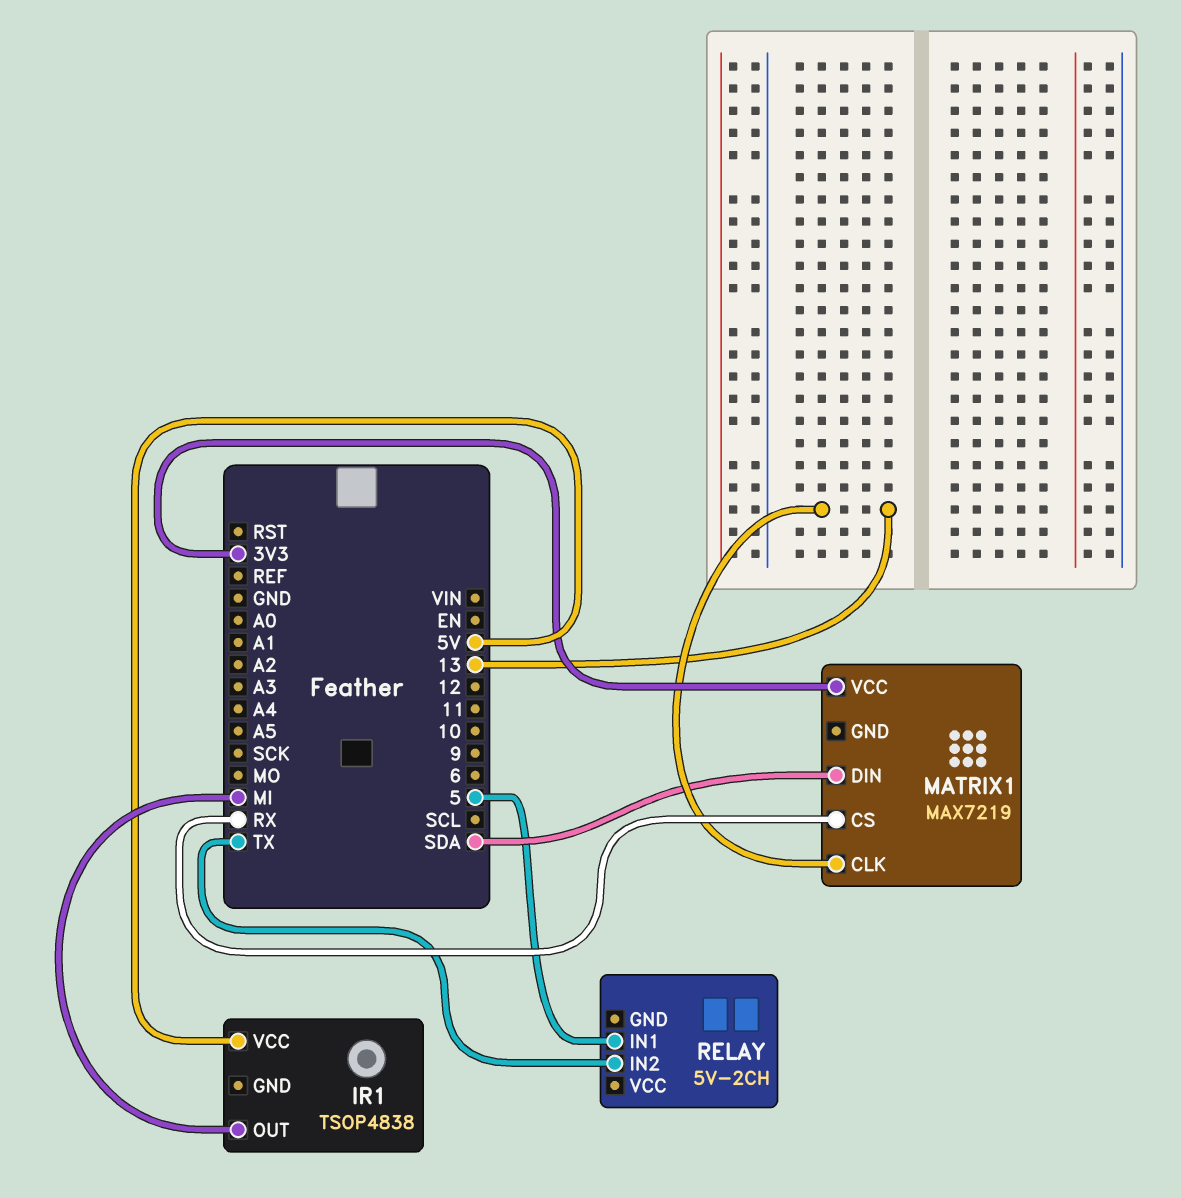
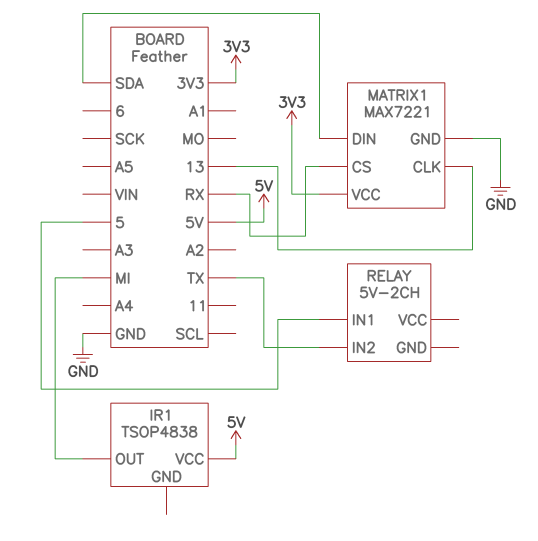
MATRIX1: MAX7219 -> MAX7221
MATRIX1 pin GND: none -> GND

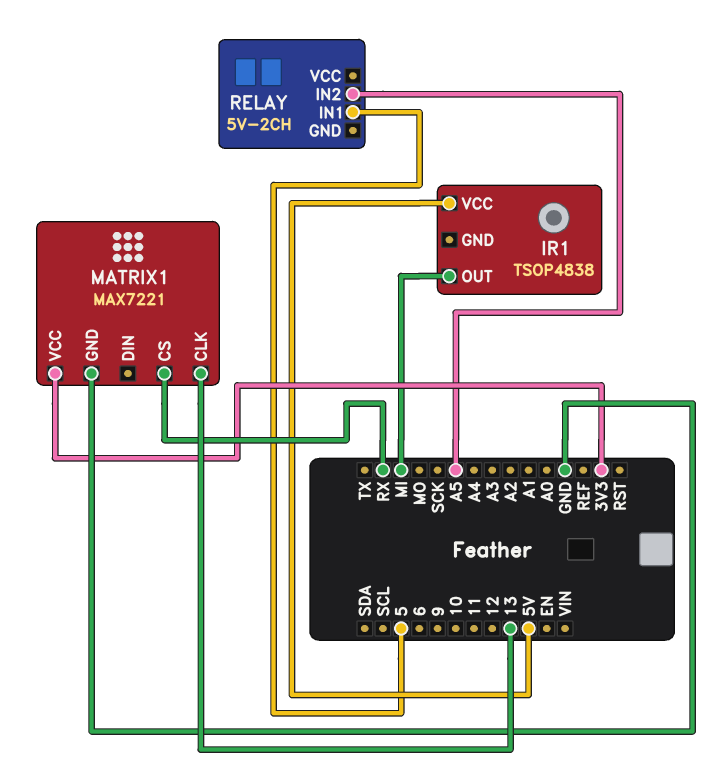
MATRIX1 pin DIN: SDA -> none
RELAY pin IN2: TX -> A5

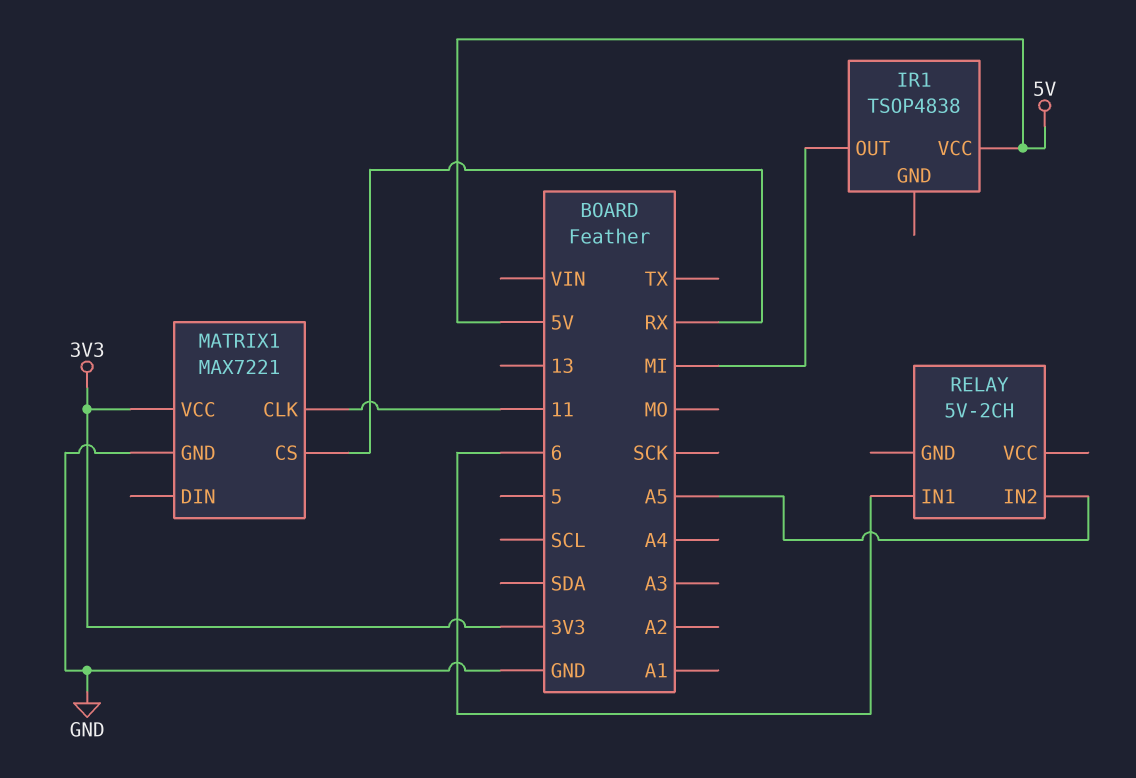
MATRIX1 pin CLK: 13 -> 11
RELAY pin IN1: 5 -> 6

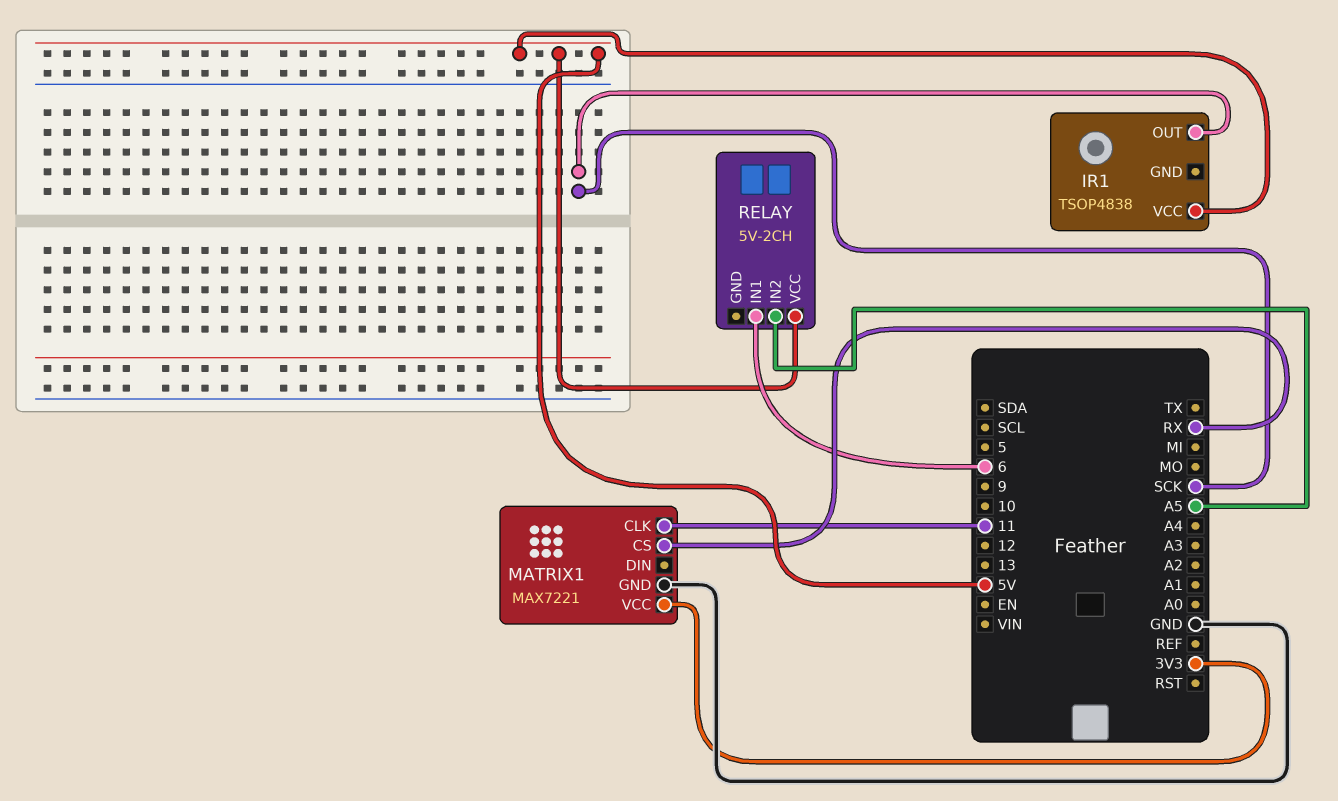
IR1 pin OUT: MI -> SCK
RELAY pin VCC: none -> 5V

